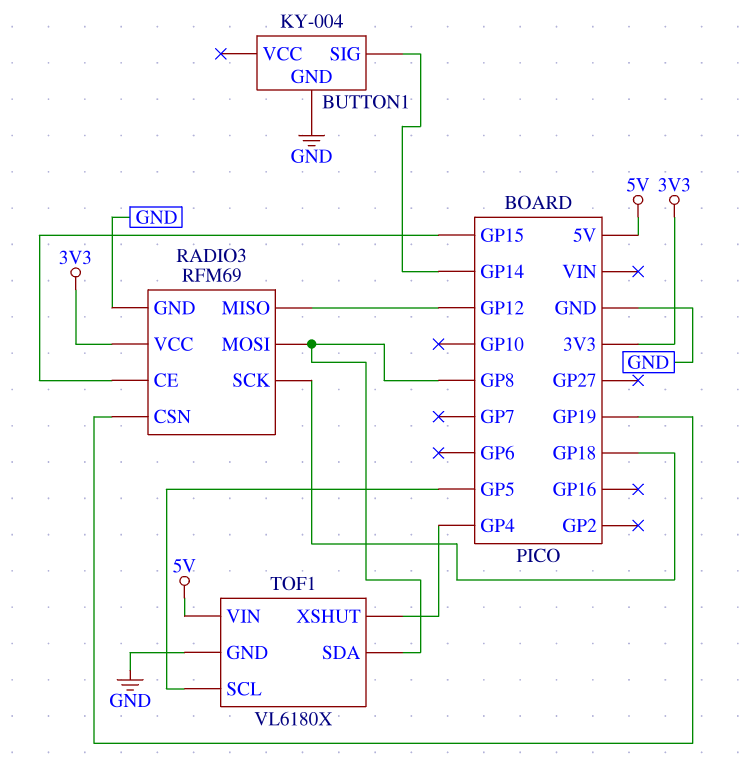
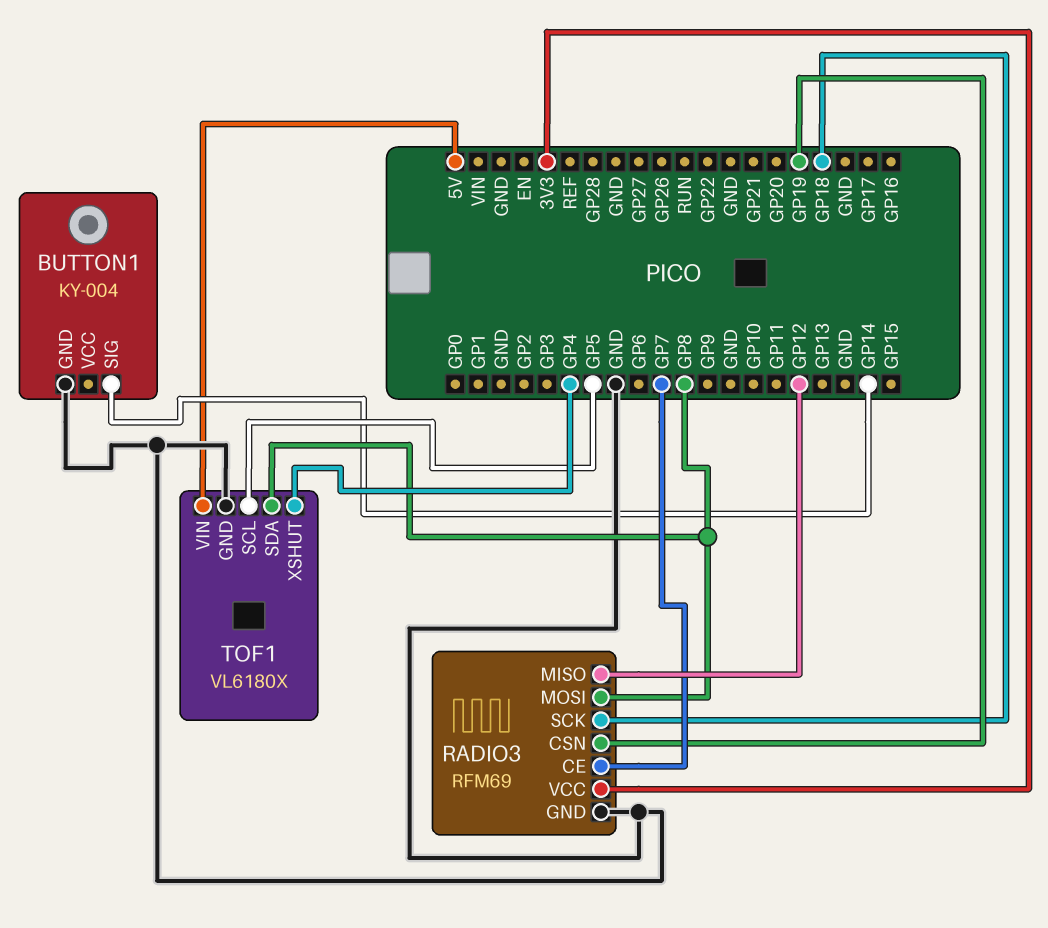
RADIO3 pin CE: GP15 -> GP7

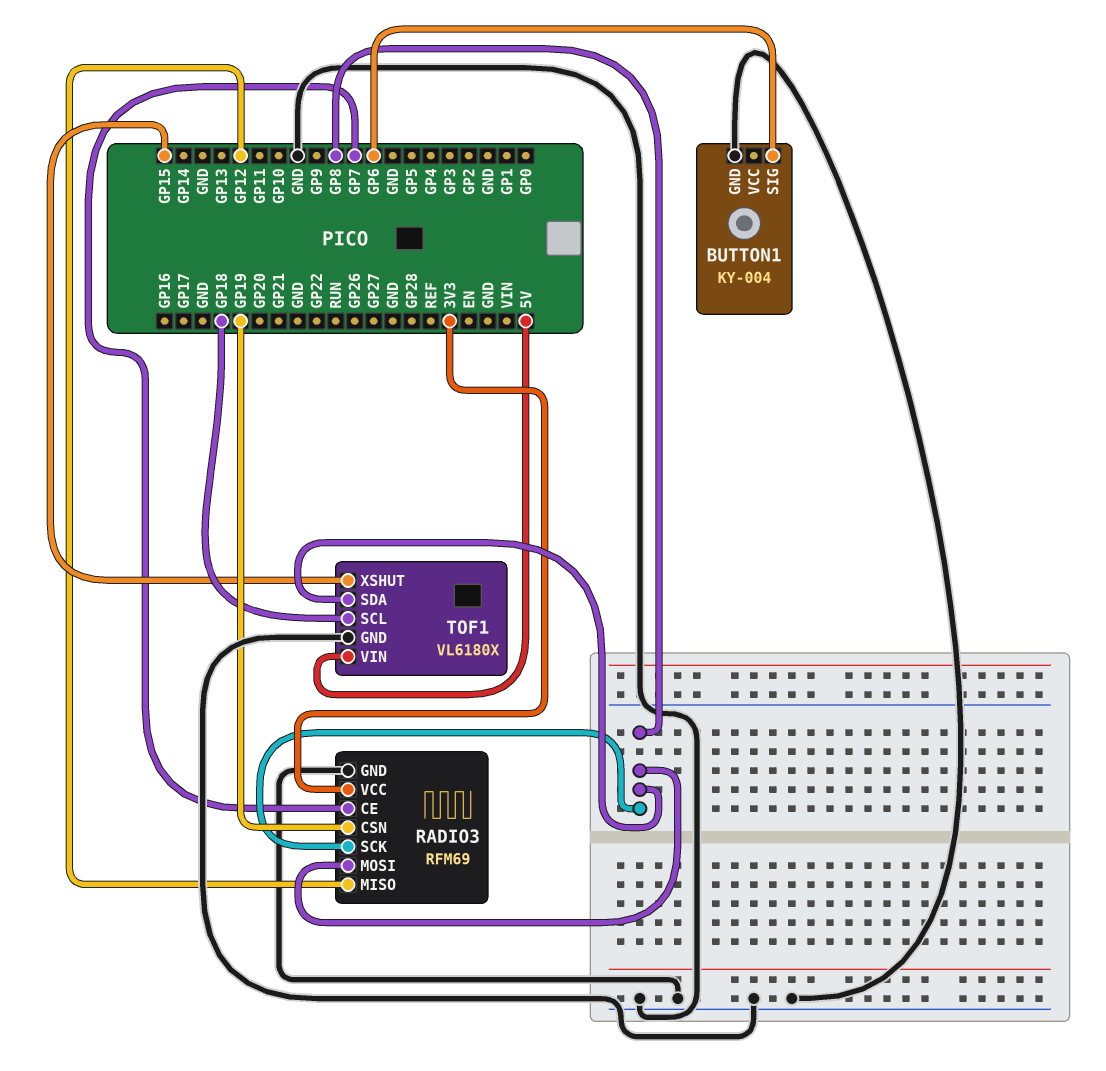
BUTTON1 pin SIG: GP14 -> GP6
RADIO3 pin SCK: GP18 -> GP8
TOF1 pin SCL: GP5 -> GP18
TOF1 pin XSHUT: GP4 -> GP15

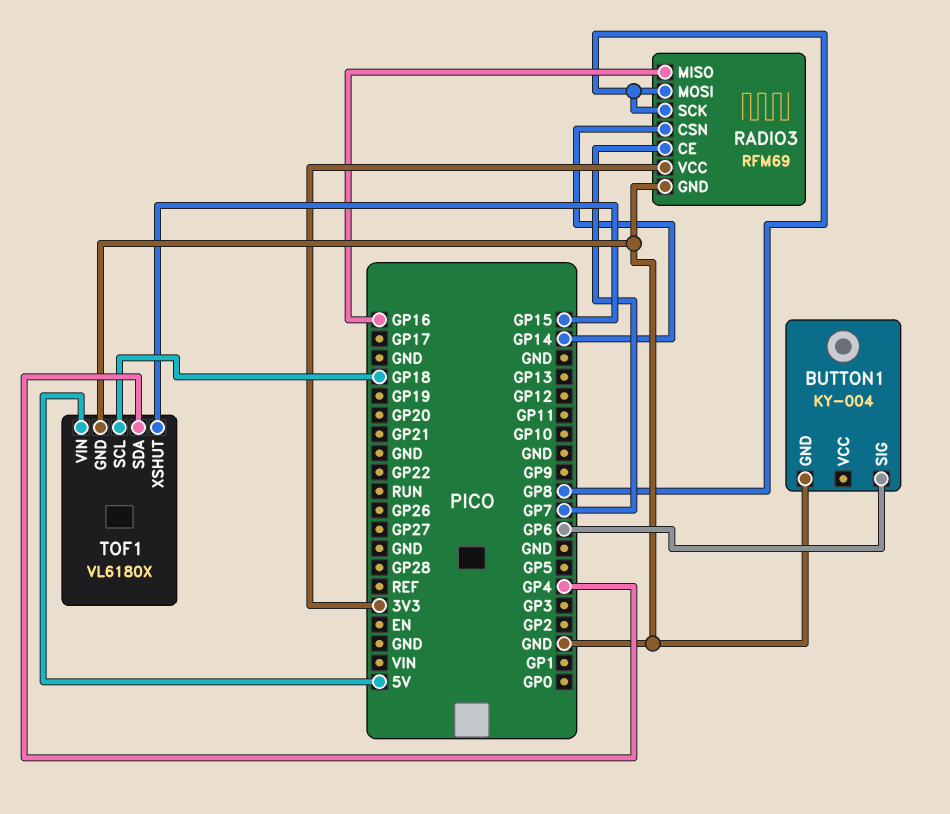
RADIO3 pin CSN: GP19 -> GP14
RADIO3 pin MISO: GP12 -> GP16
TOF1 pin SDA: GP8 -> GP4

